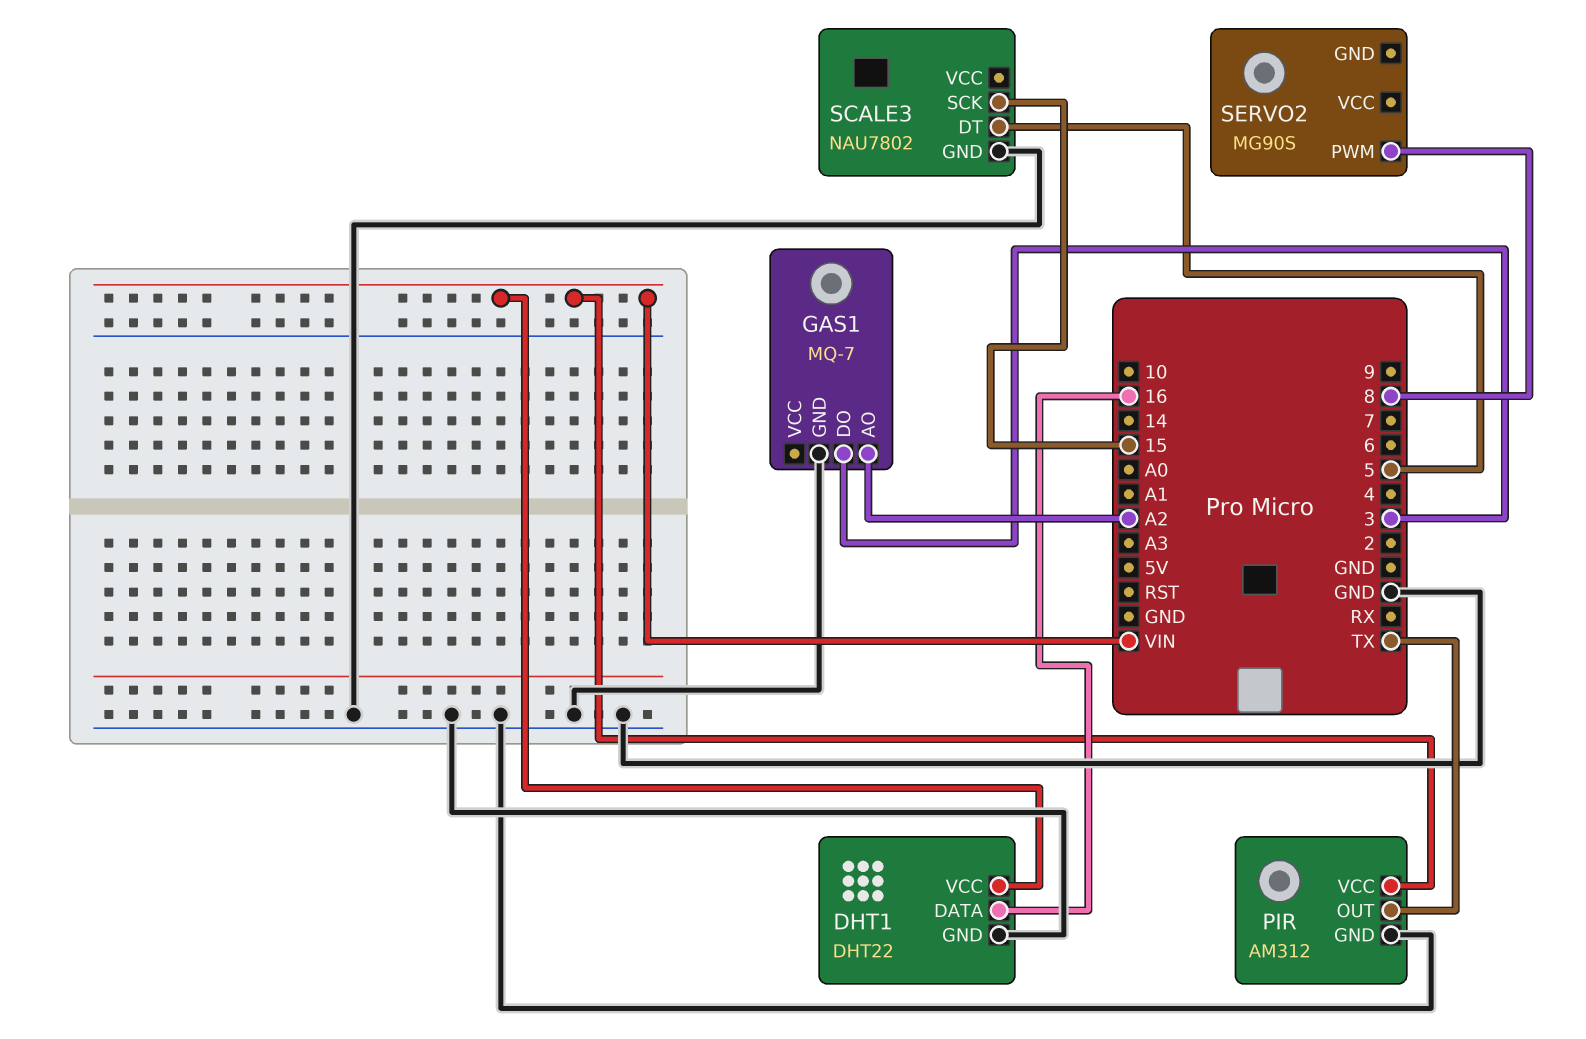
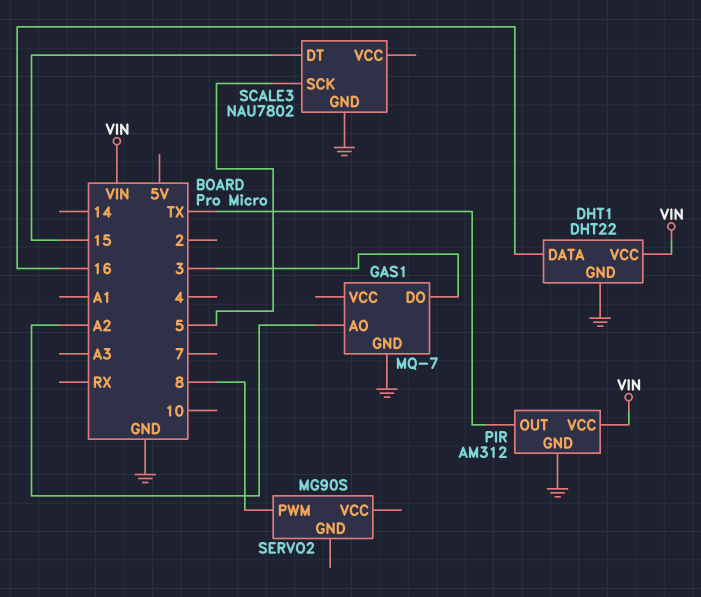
SCALE3 pin DT: 5 -> 15
SCALE3 pin SCK: 15 -> 5

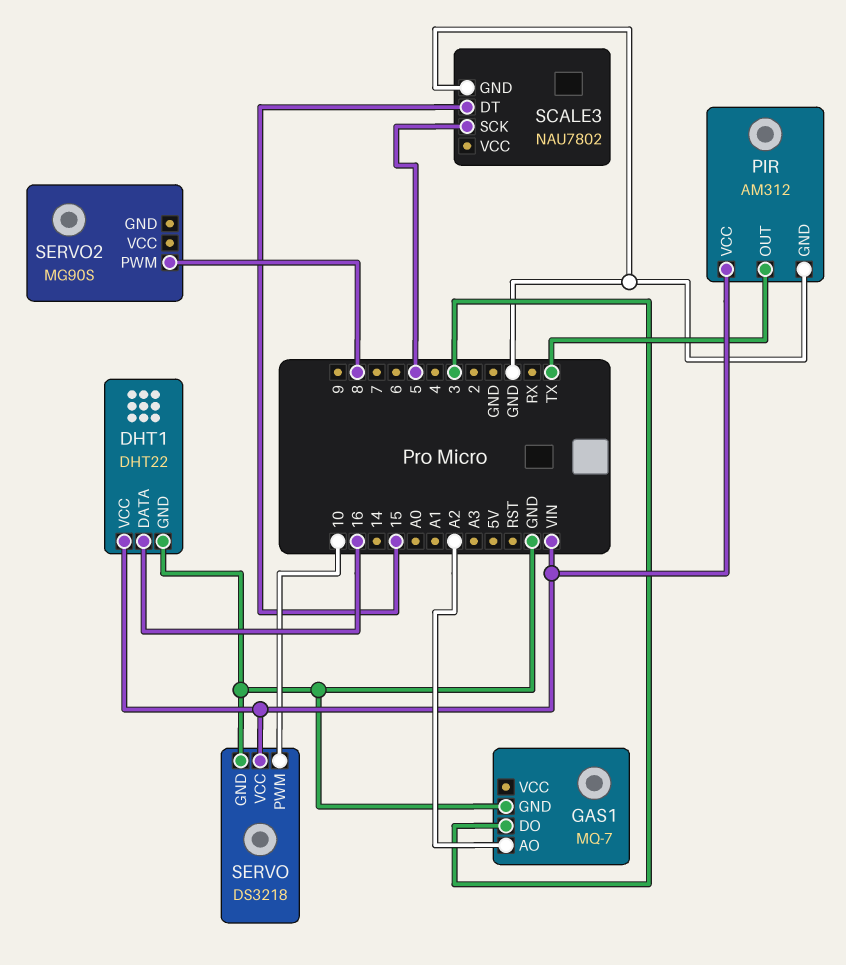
SERVO: none -> DS3218
SERVO pin GND: none -> GND
SERVO pin PWM: none -> 10
SERVO pin VCC: none -> VIN

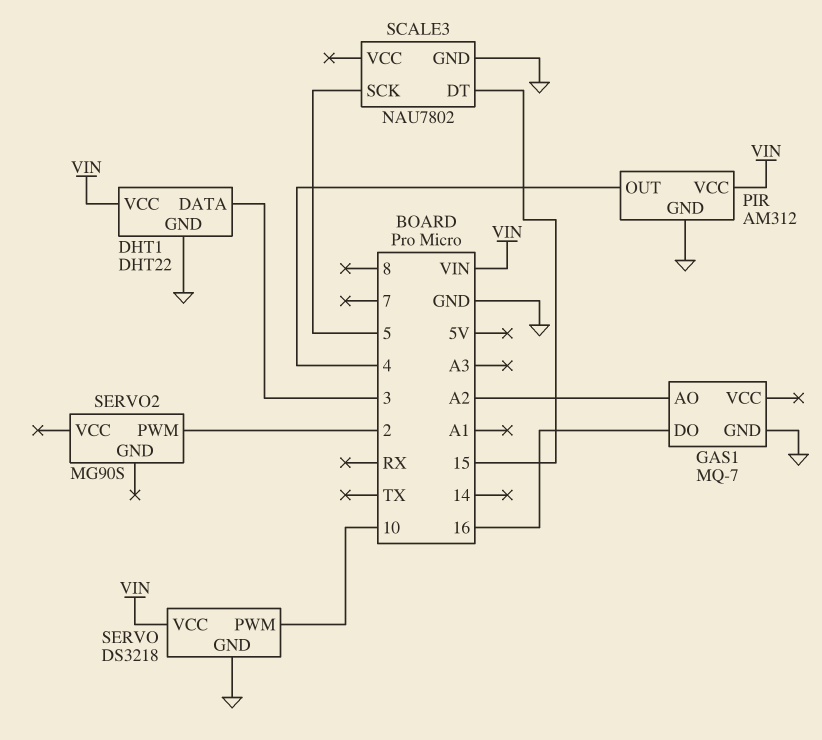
DHT1 pin DATA: 16 -> 3
GAS1 pin DO: 3 -> 16
PIR pin OUT: TX -> 4
SERVO2 pin PWM: 8 -> 2

